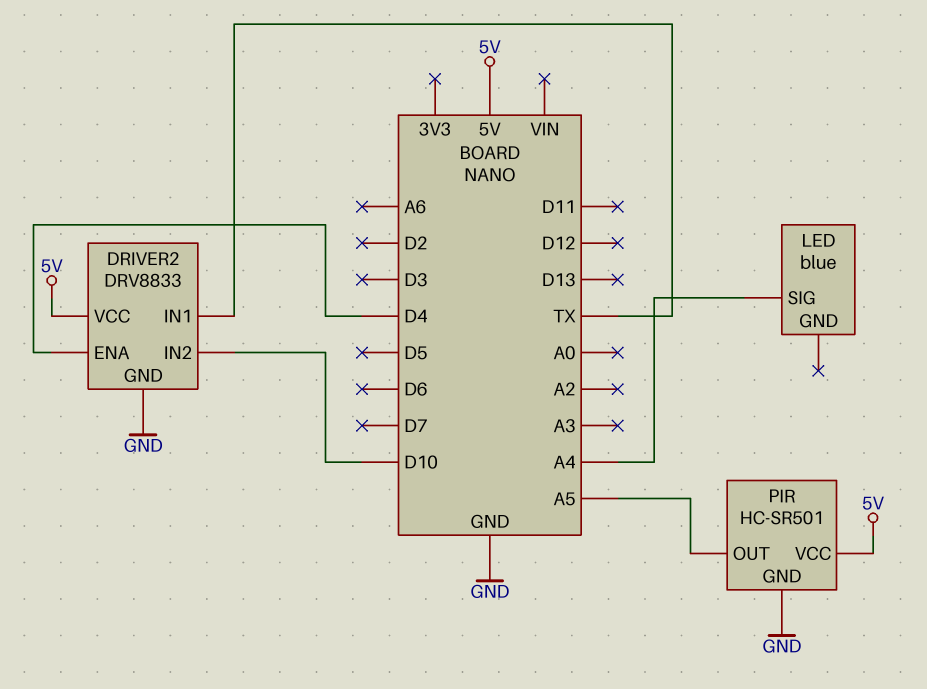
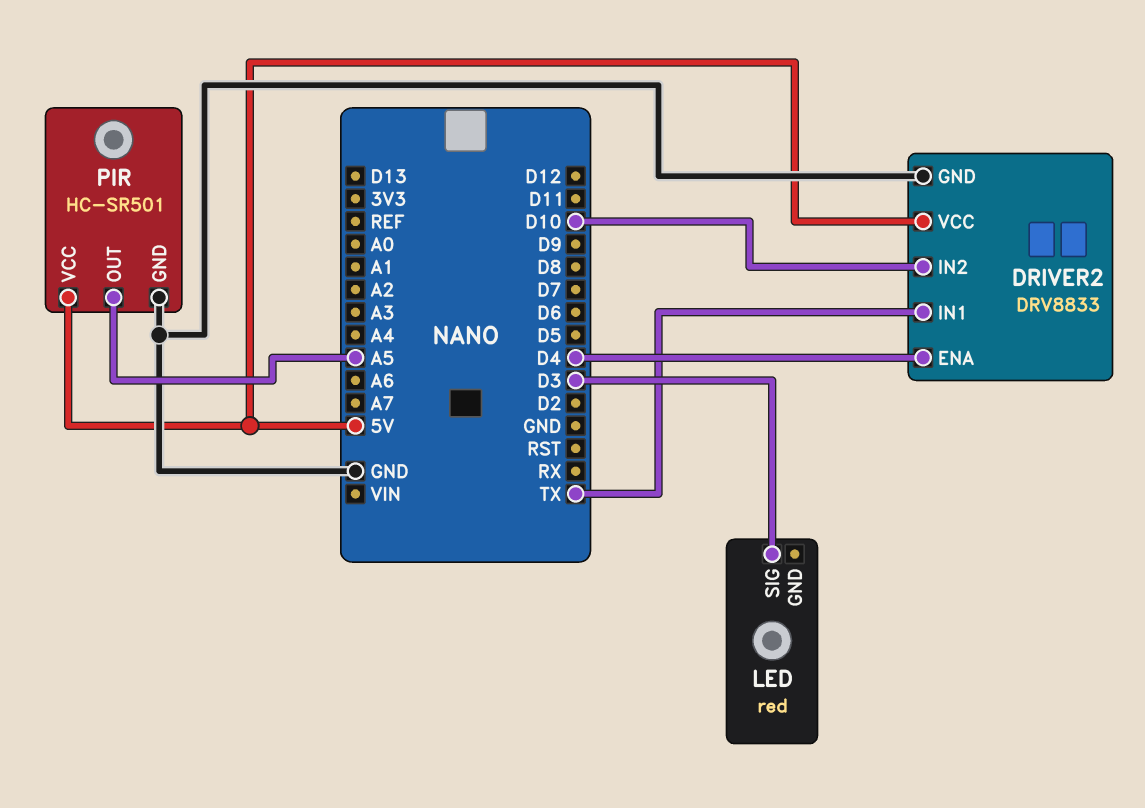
LED: blue -> red
LED pin SIG: A4 -> D3

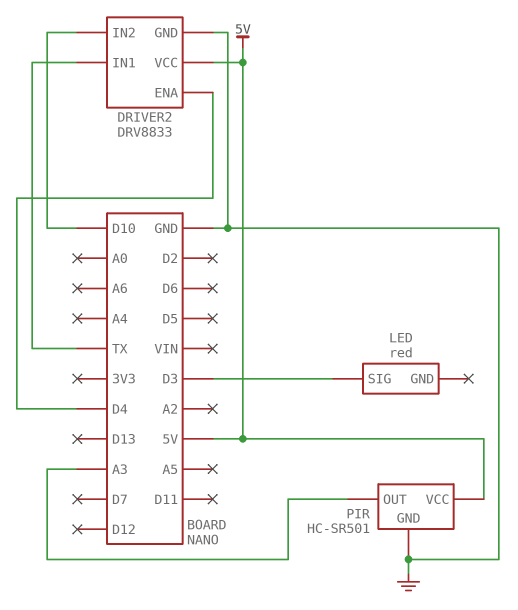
PIR pin OUT: A5 -> A3

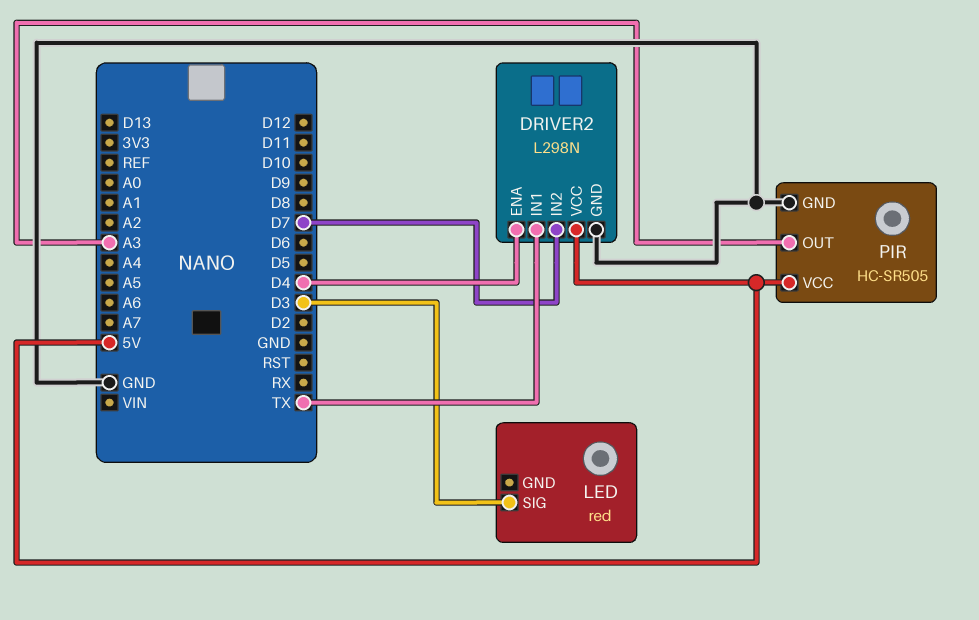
DRIVER2: DRV8833 -> L298N
DRIVER2 pin IN2: D10 -> D7
PIR: HC-SR501 -> HC-SR505

